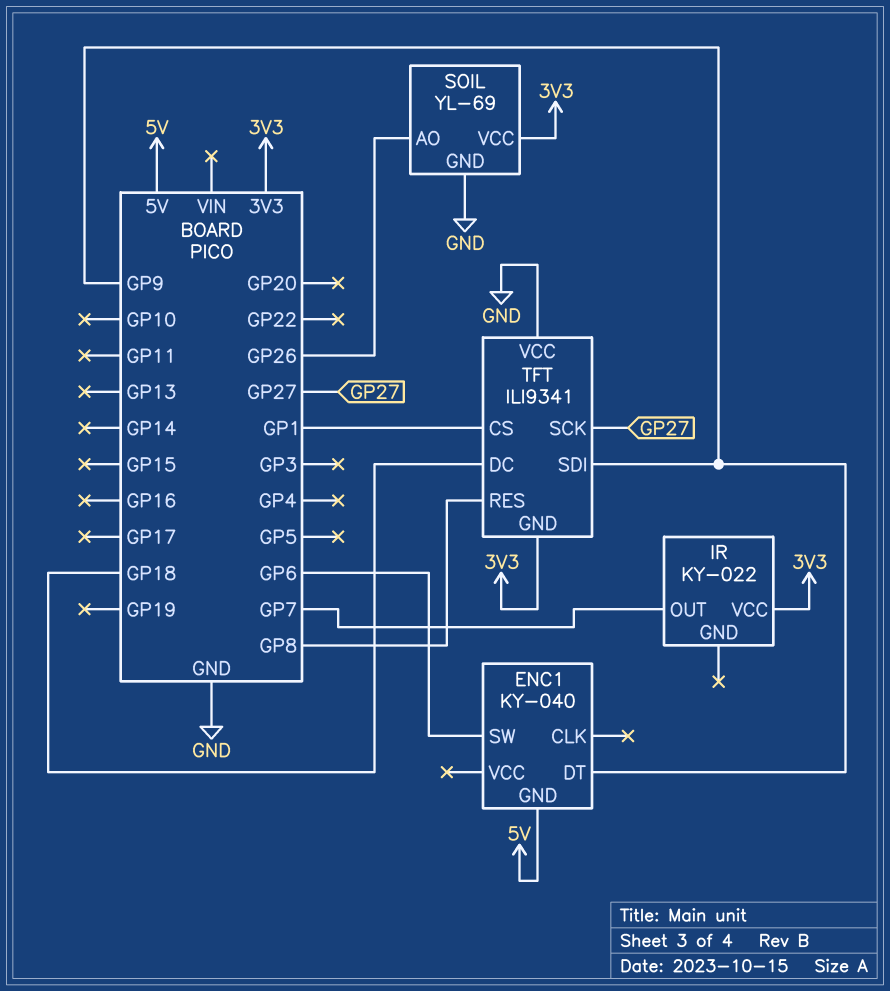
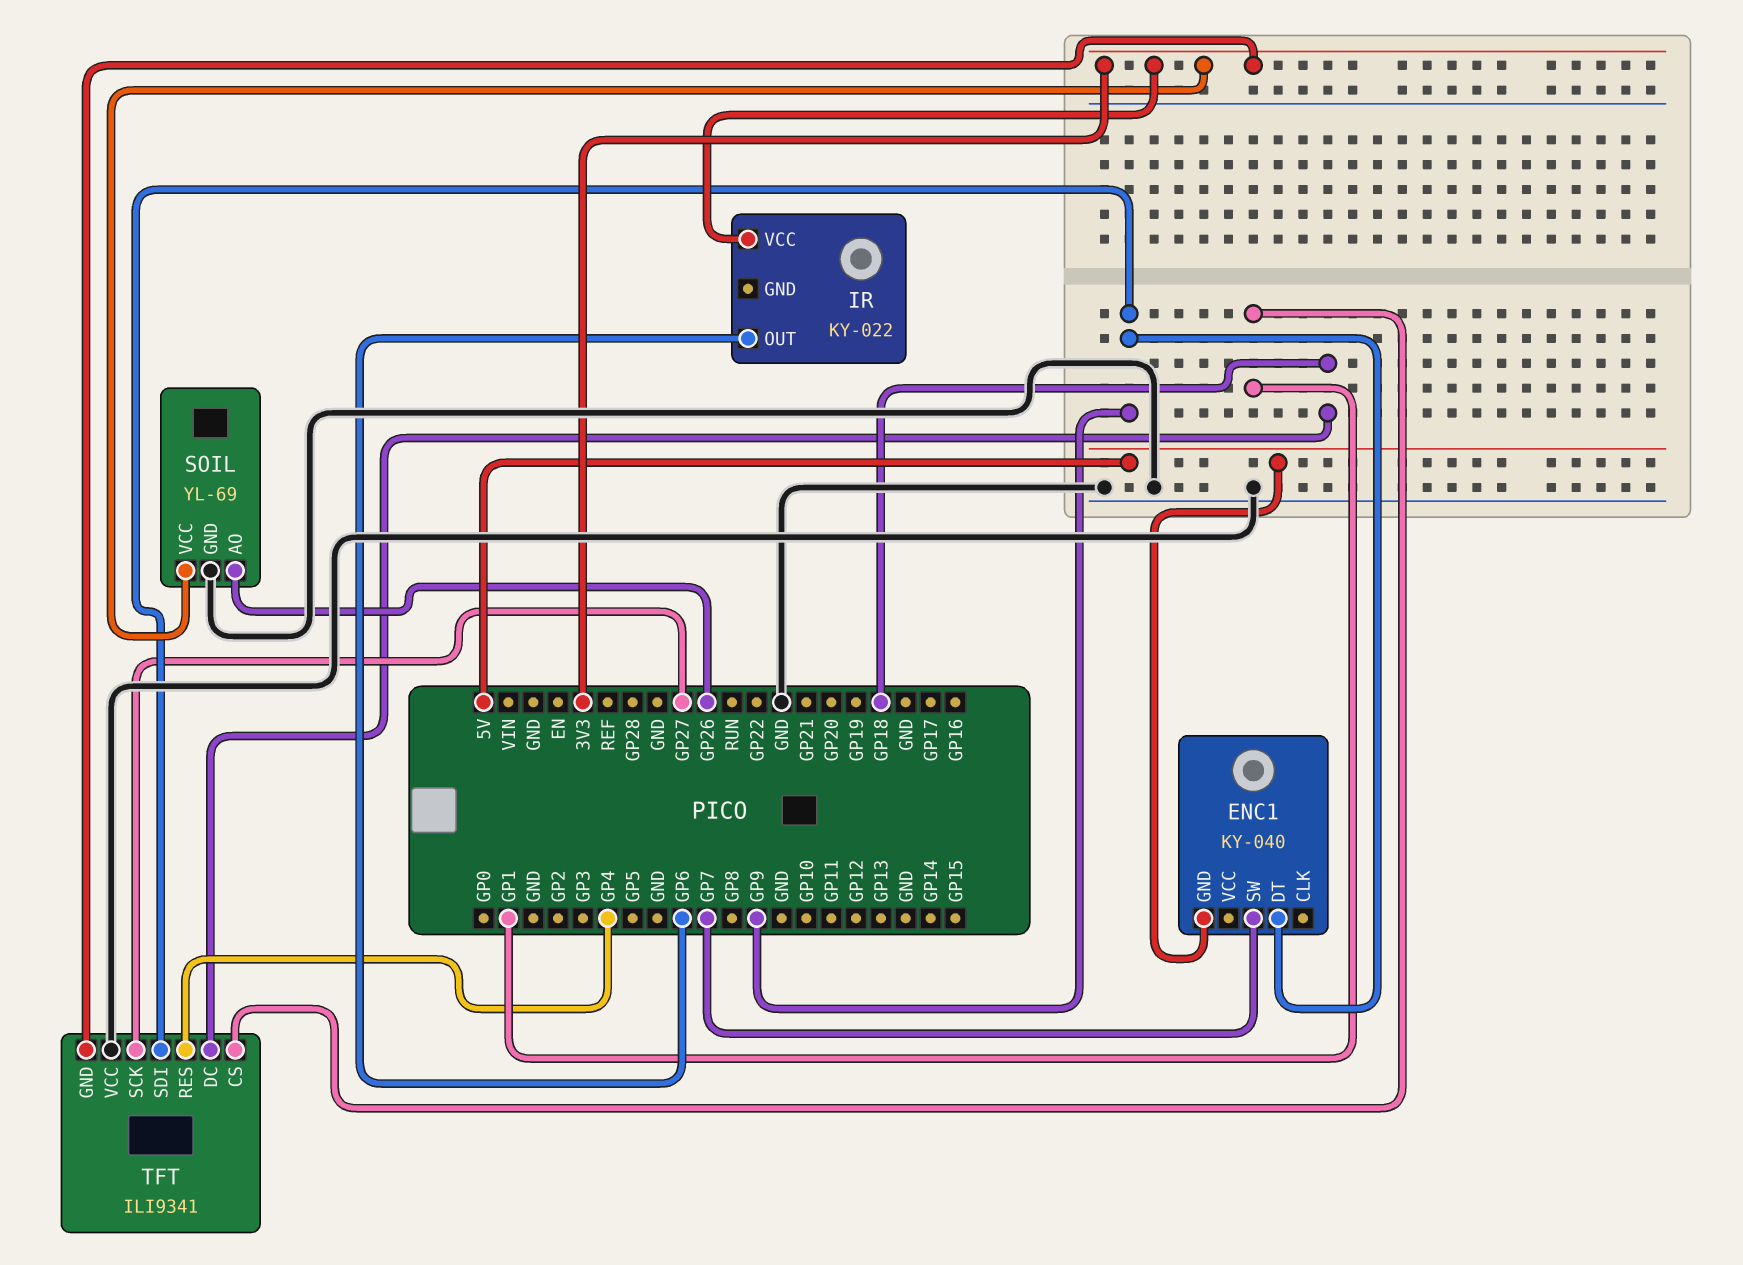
ENC1 pin SW: GP6 -> GP7
IR pin OUT: GP7 -> GP6
TFT pin RES: GP8 -> GP4

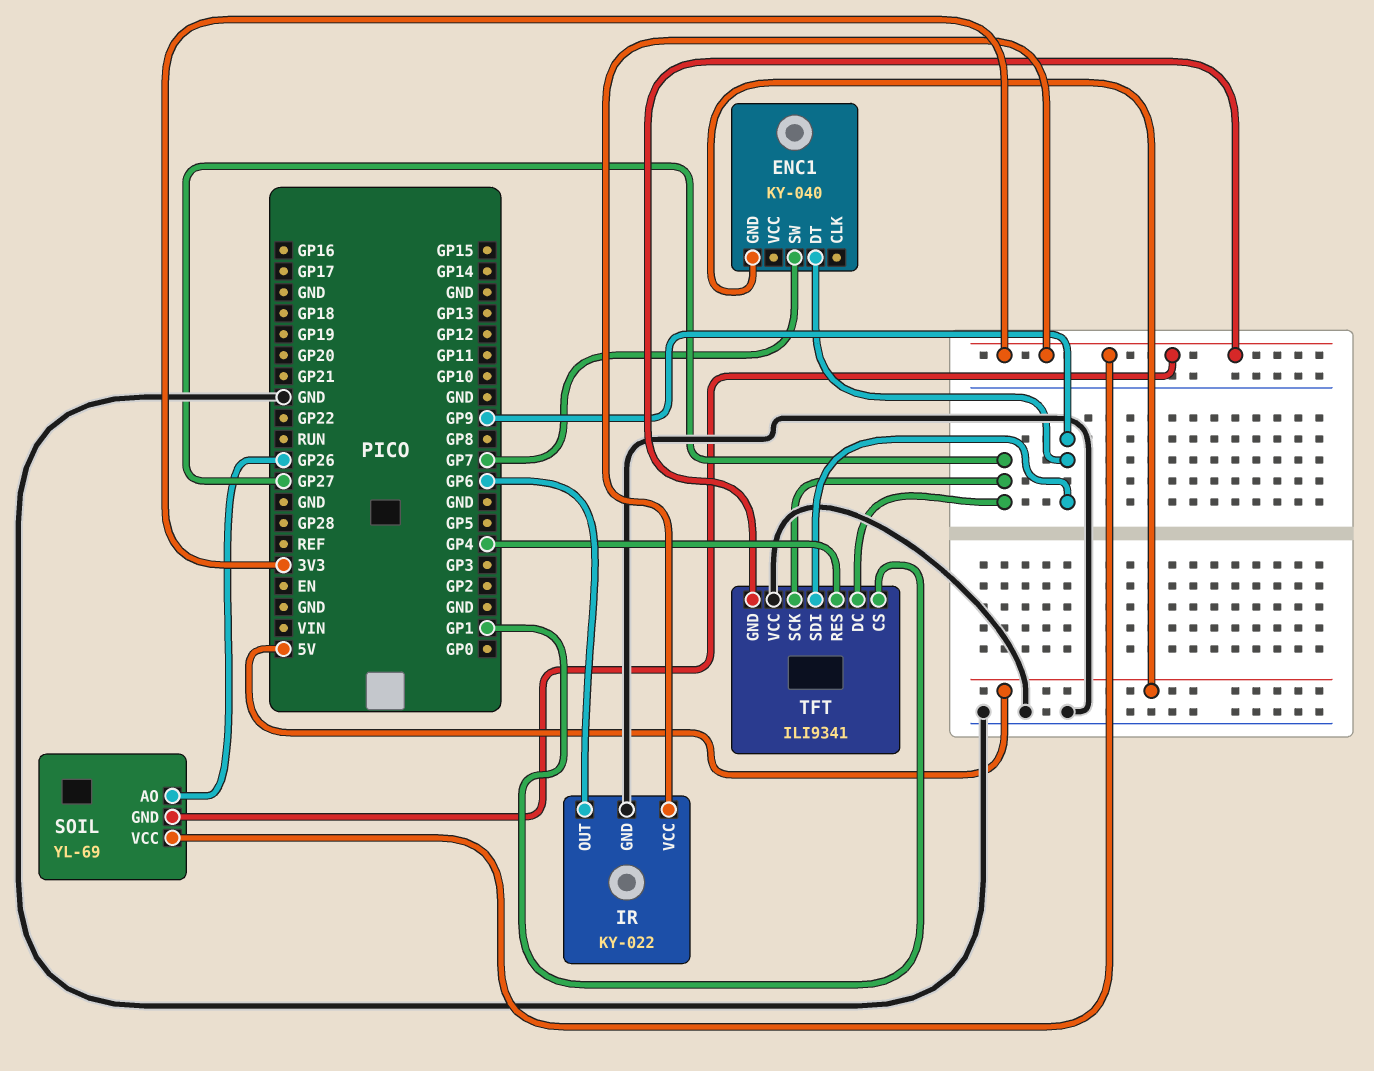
IR pin GND: none -> GND
SOIL pin GND: GND -> 3V3
TFT pin DC: GP18 -> GP27

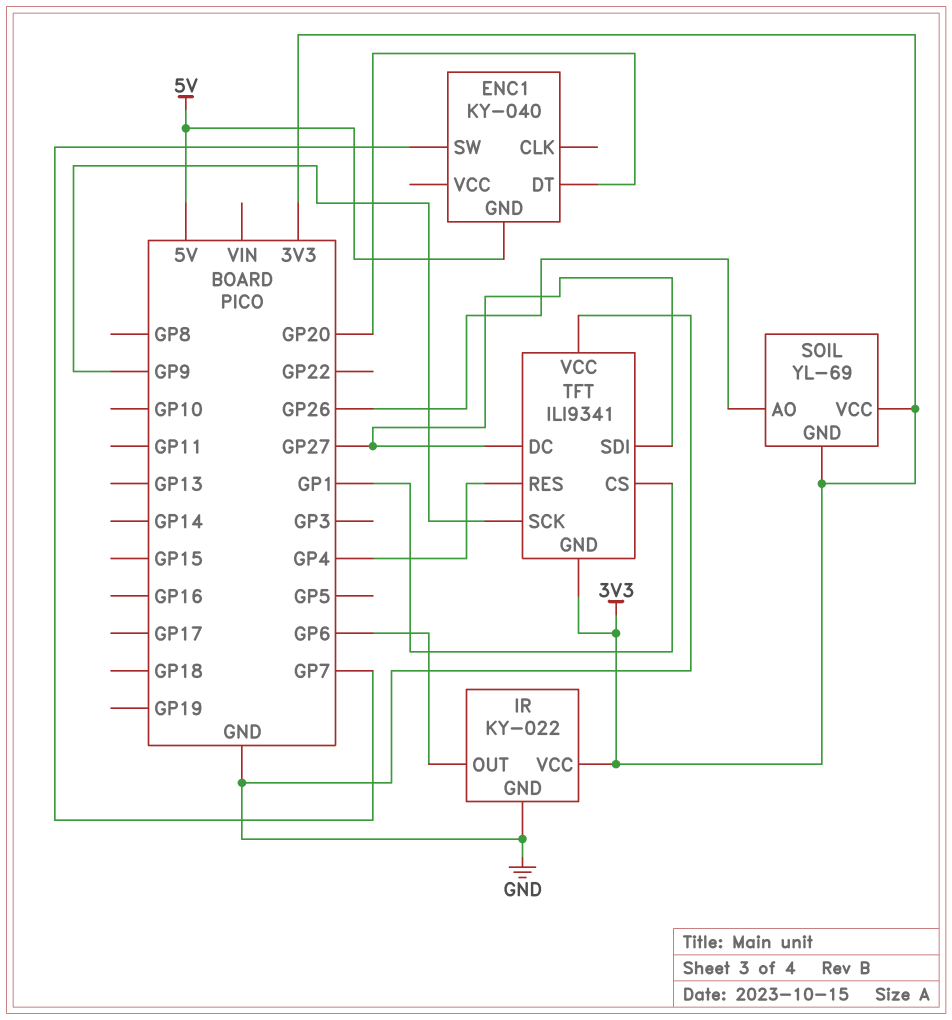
ENC1 pin DT: GP9 -> GP20
TFT pin SCK: GP27 -> GP9
TFT pin SDI: GP9 -> GP27

